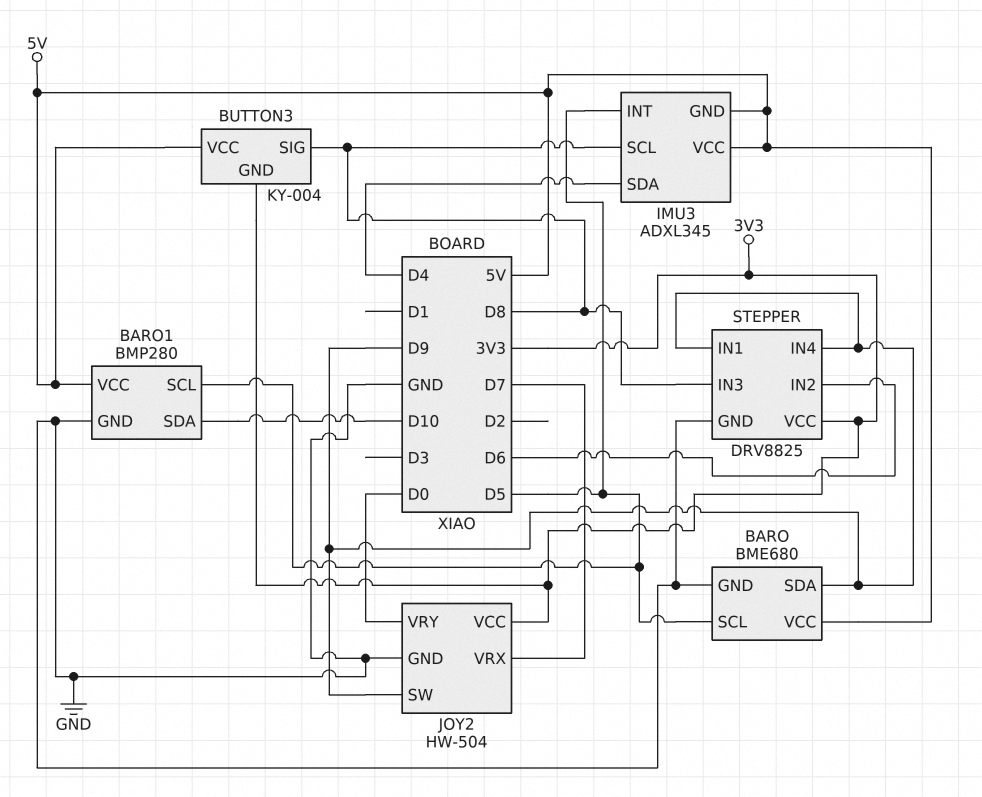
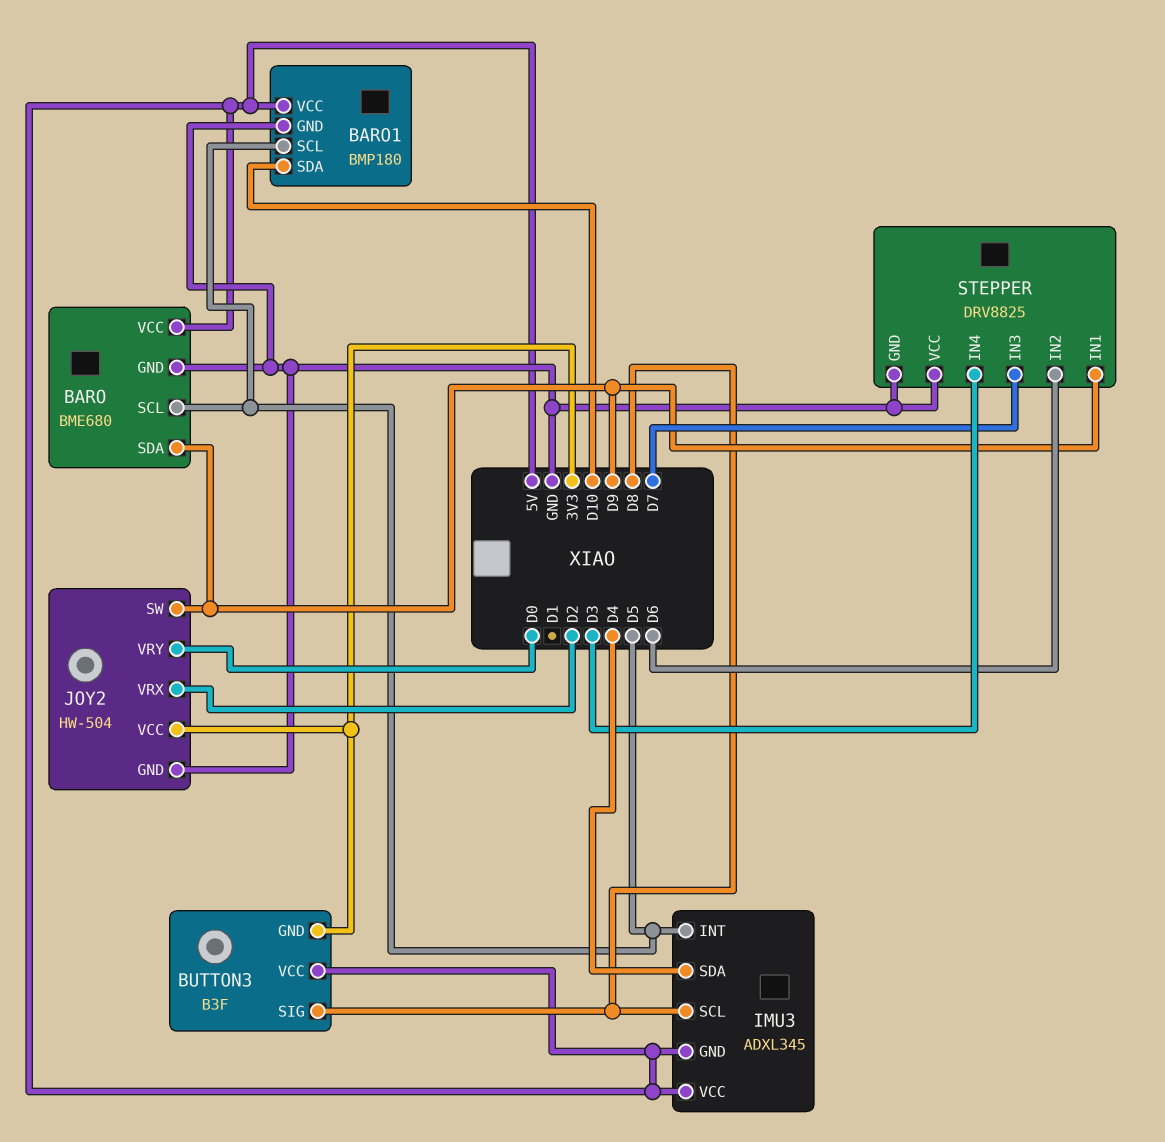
BARO1: BMP280 -> BMP180
BUTTON3: KY-004 -> B3F
JOY2 pin VRX: D7 -> D2
STEPPER pin IN3: D8 -> D7
STEPPER pin IN4: D9 -> D3
STEPPER pin VCC: 3V3 -> GND

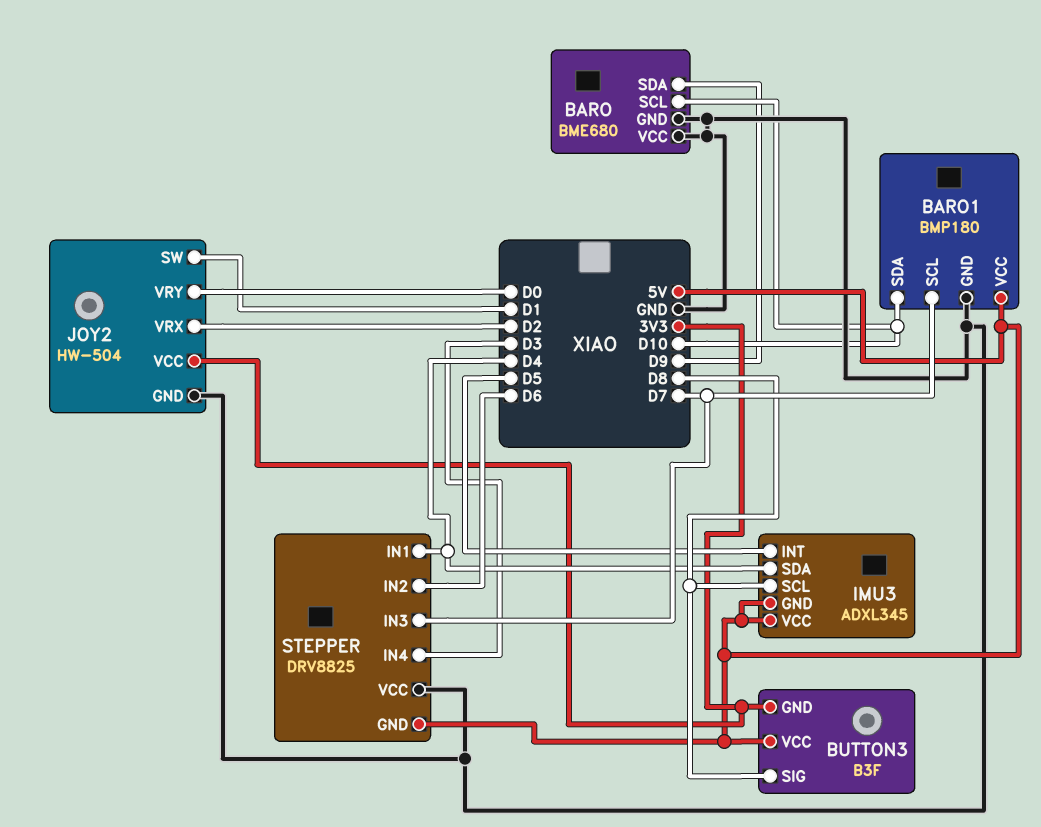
BARO pin SCL: D5 -> D10
BARO pin VCC: 5V -> GND
BARO1 pin SCL: D5 -> D7
JOY2 pin SW: D9 -> D1
STEPPER pin GND: GND -> 5V
STEPPER pin IN1: D9 -> D4

